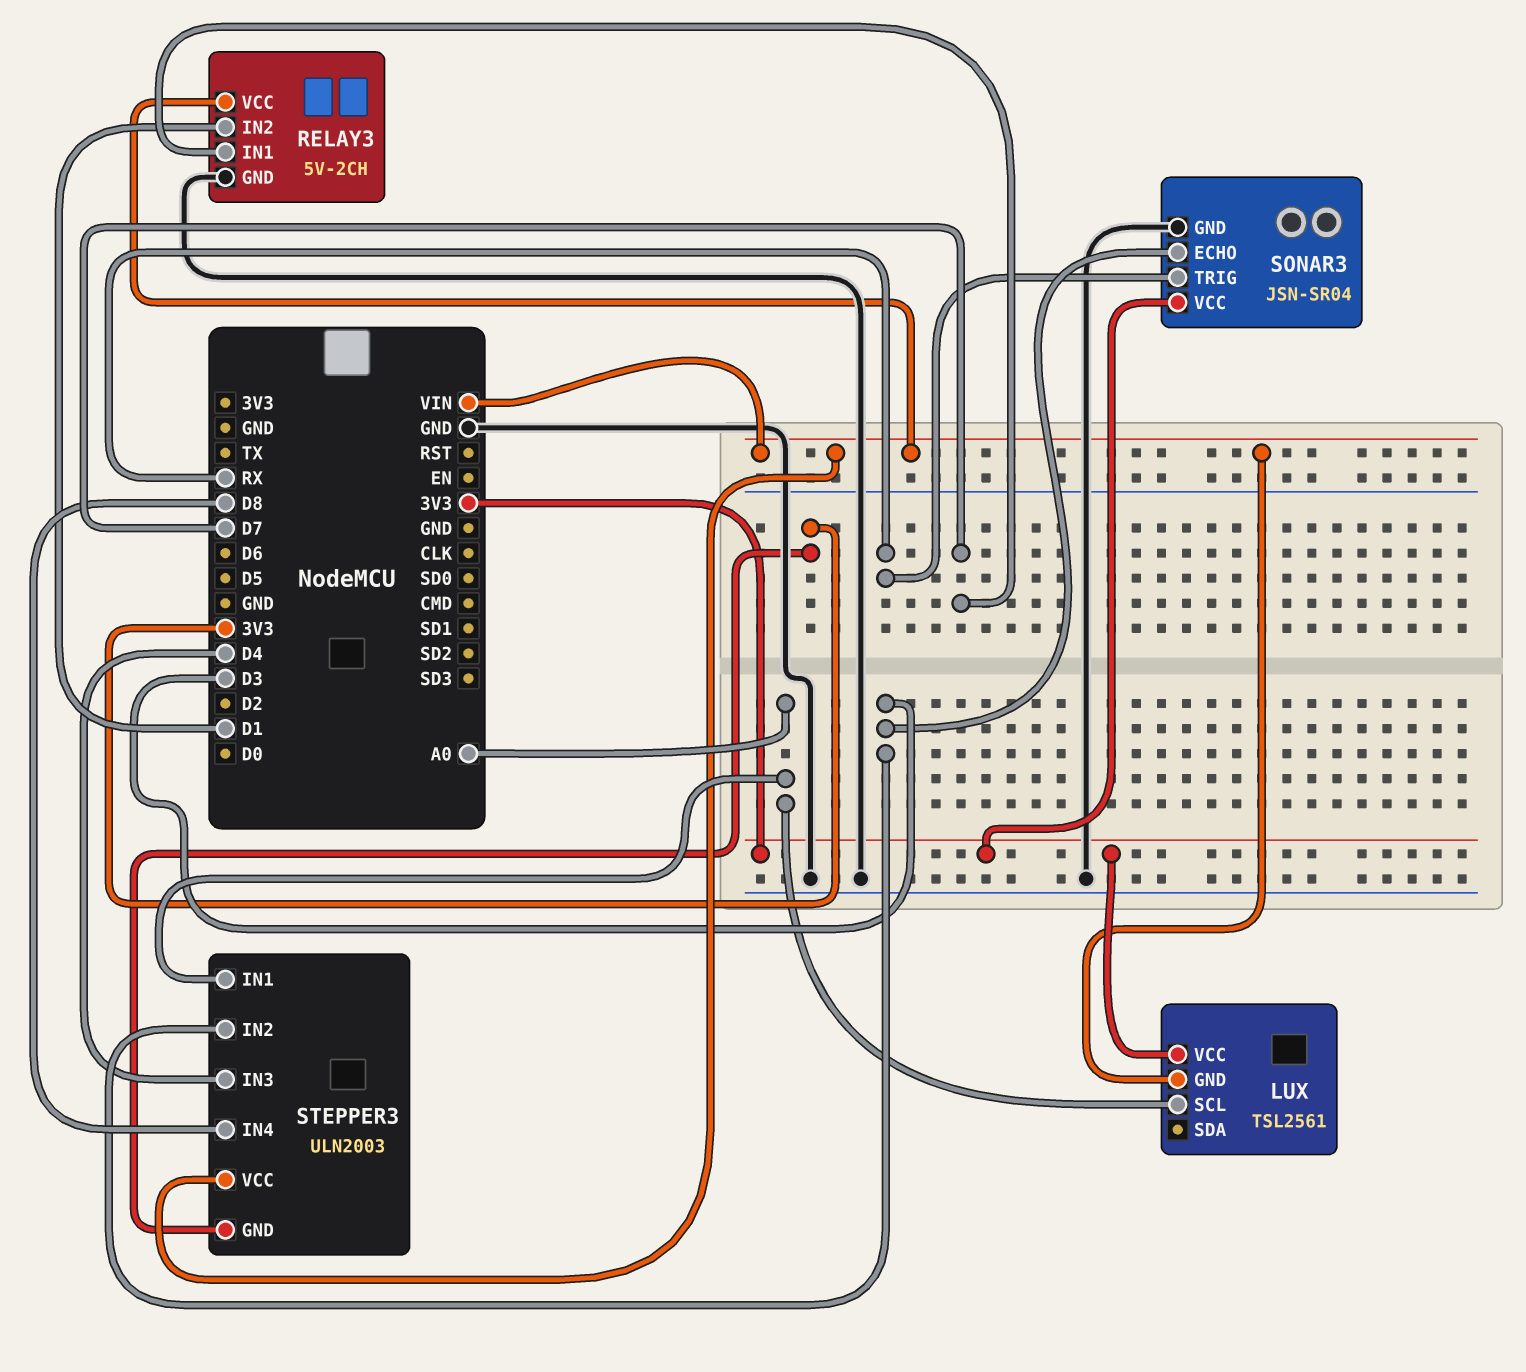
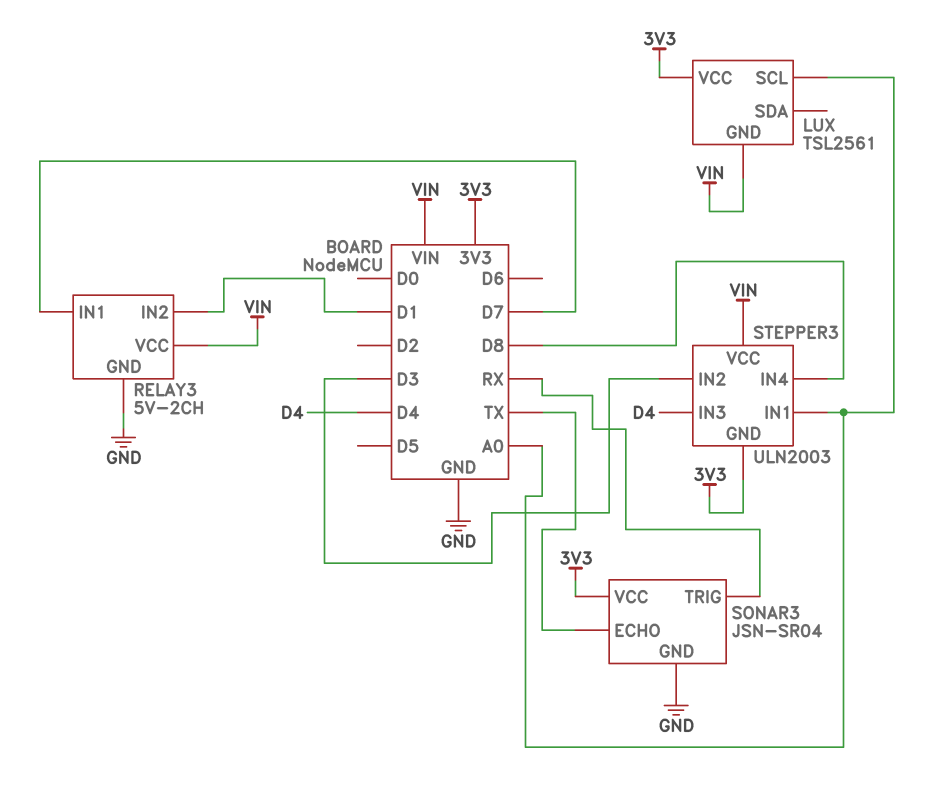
SONAR3 pin ECHO: D3 -> TX

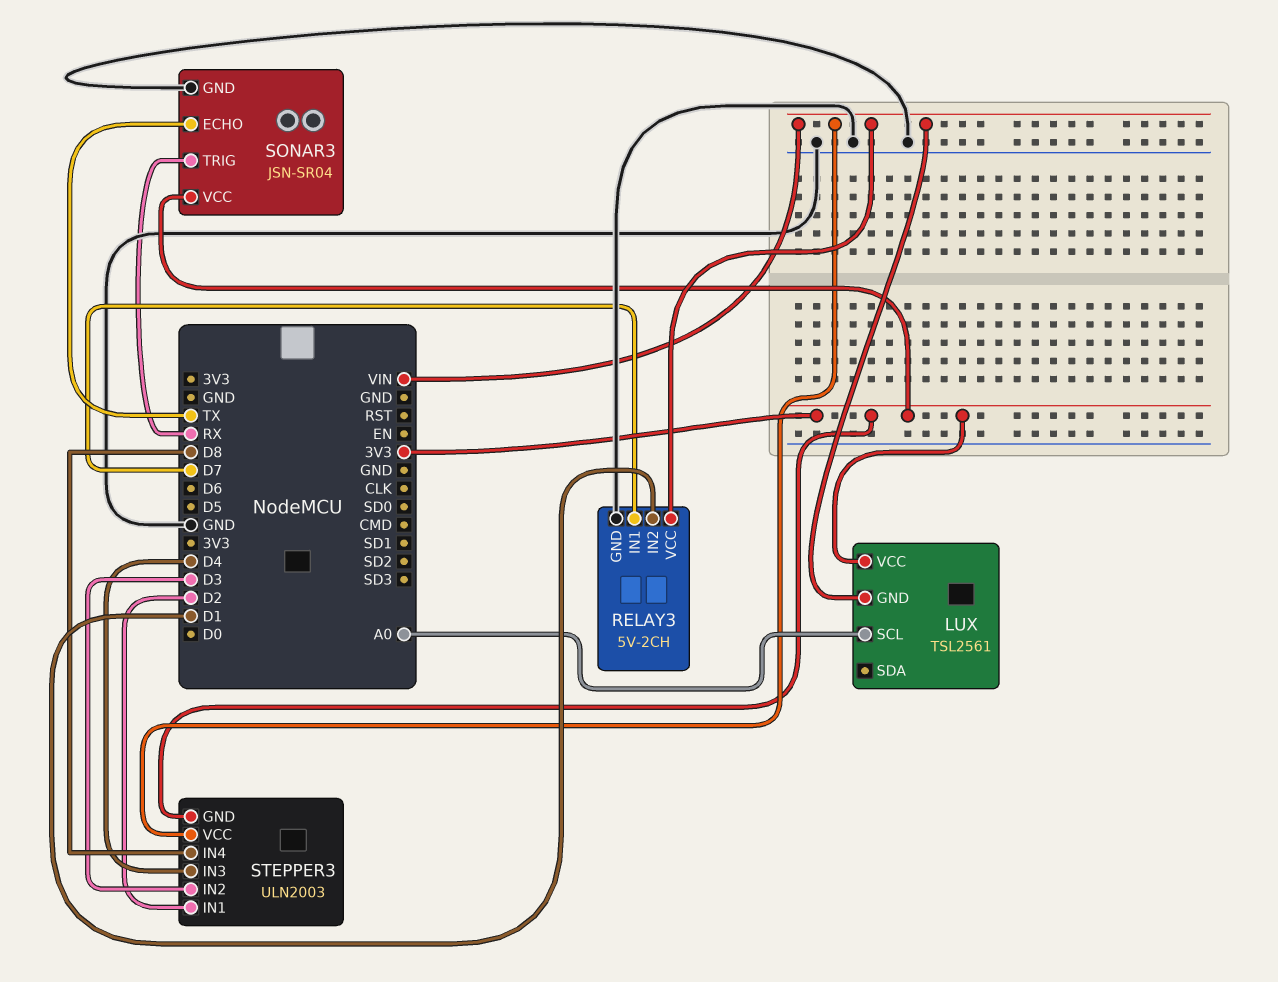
STEPPER3 pin IN1: A0 -> D2

